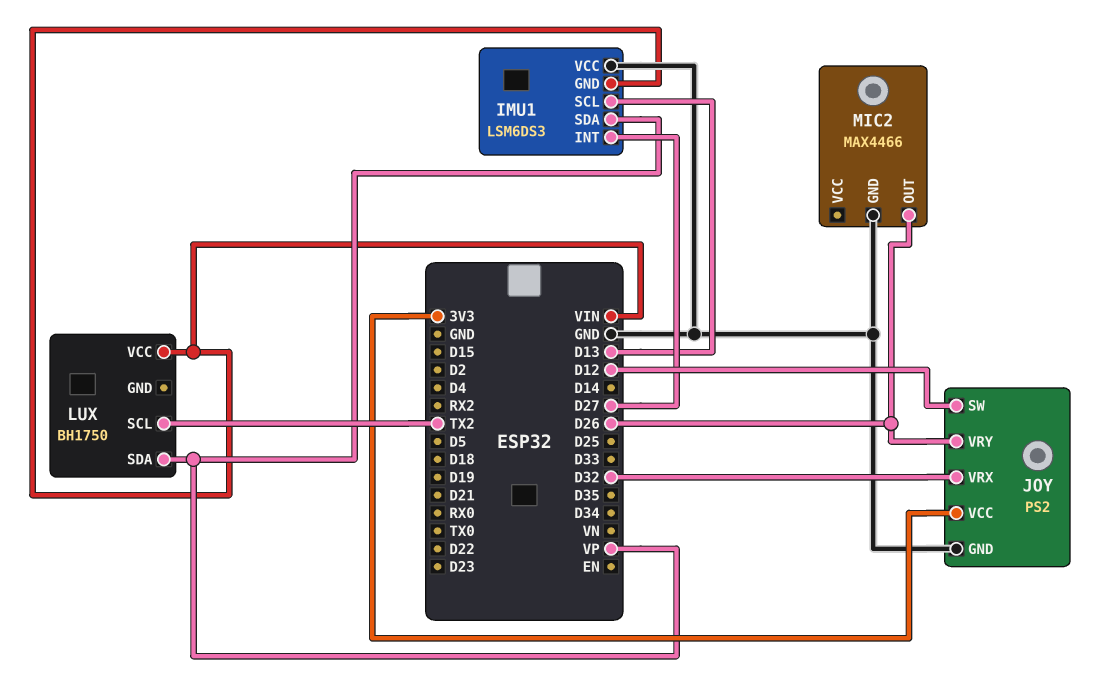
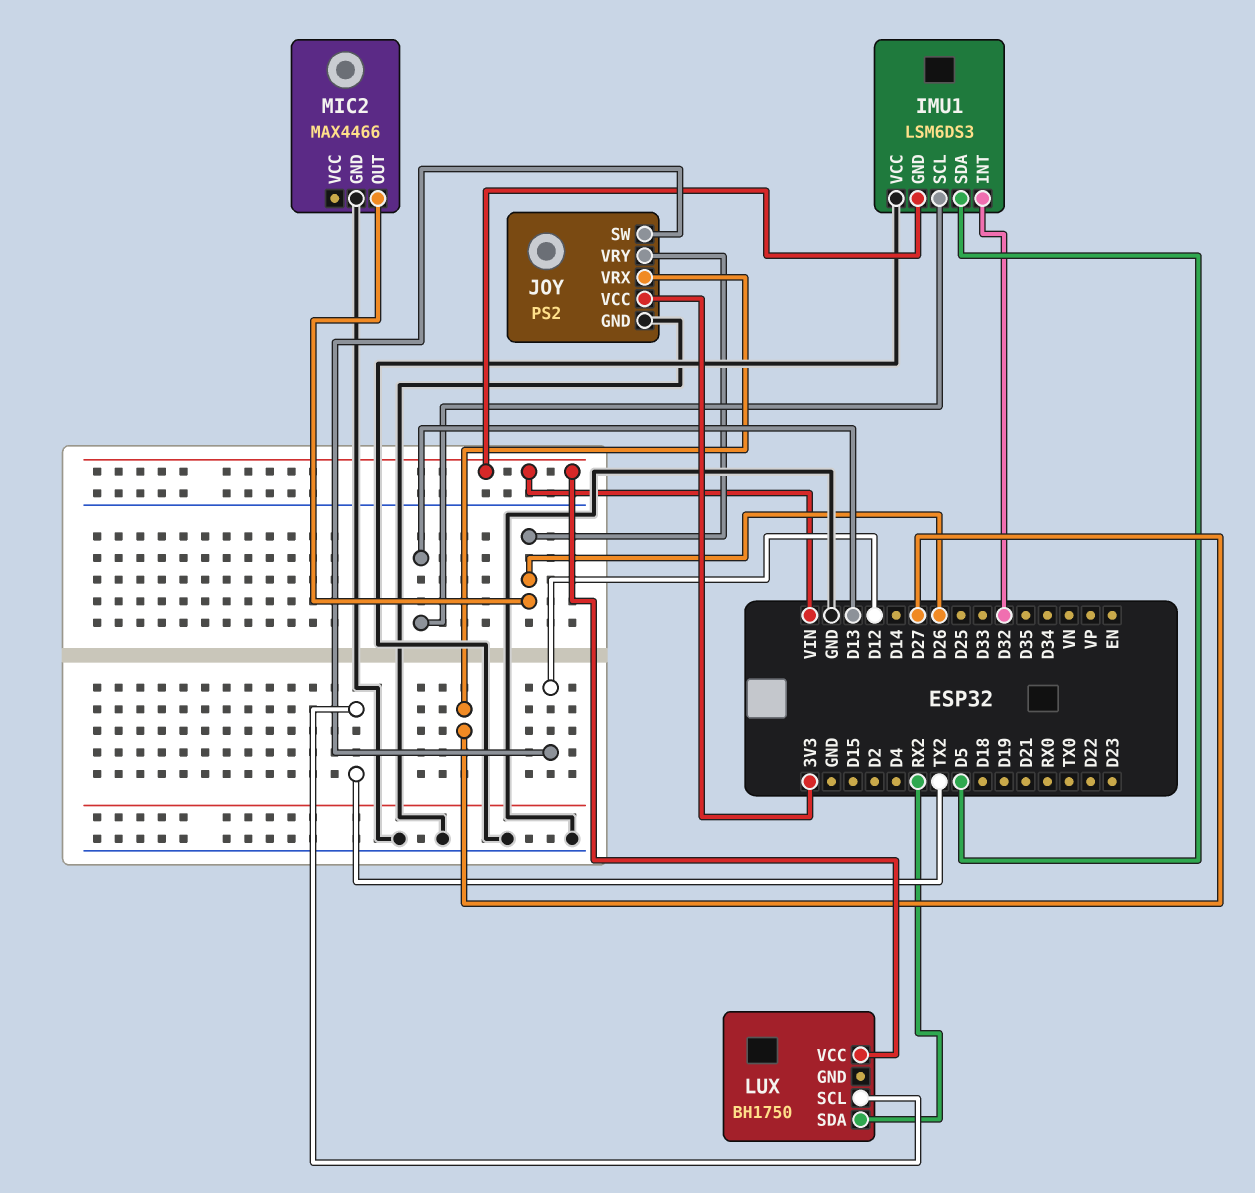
IMU1 pin INT: D27 -> D32
IMU1 pin SDA: VP -> D5
JOY pin VRX: D32 -> D27
LUX pin SDA: VP -> RX2

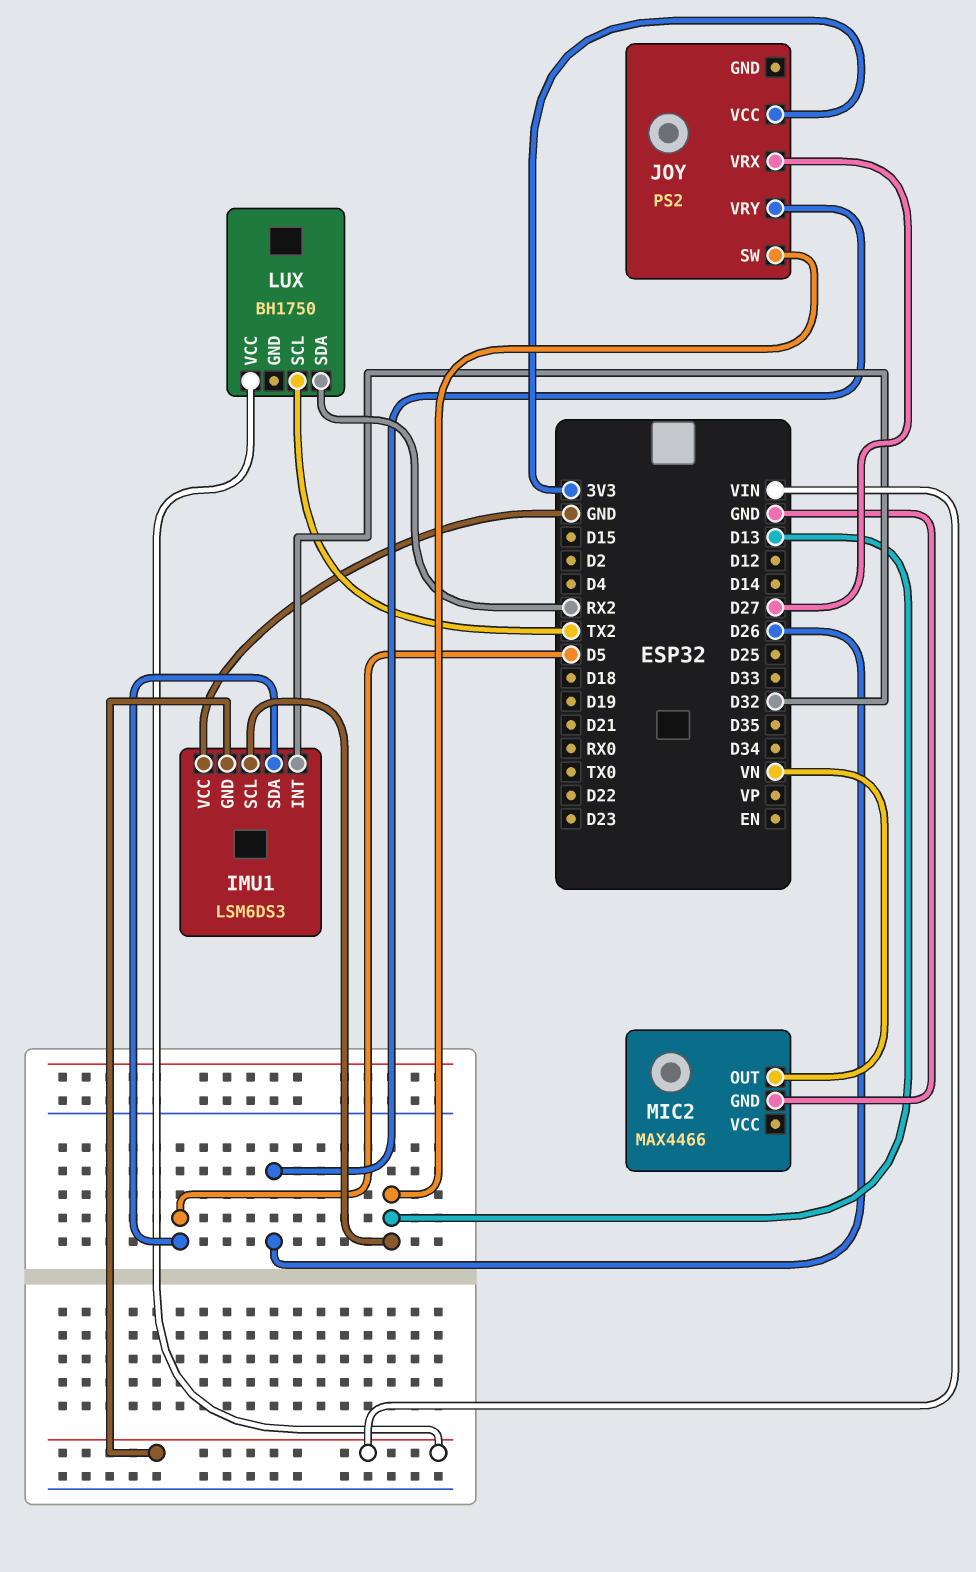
JOY pin GND: GND -> none
JOY pin SW: D12 -> D13
MIC2 pin OUT: D26 -> VN

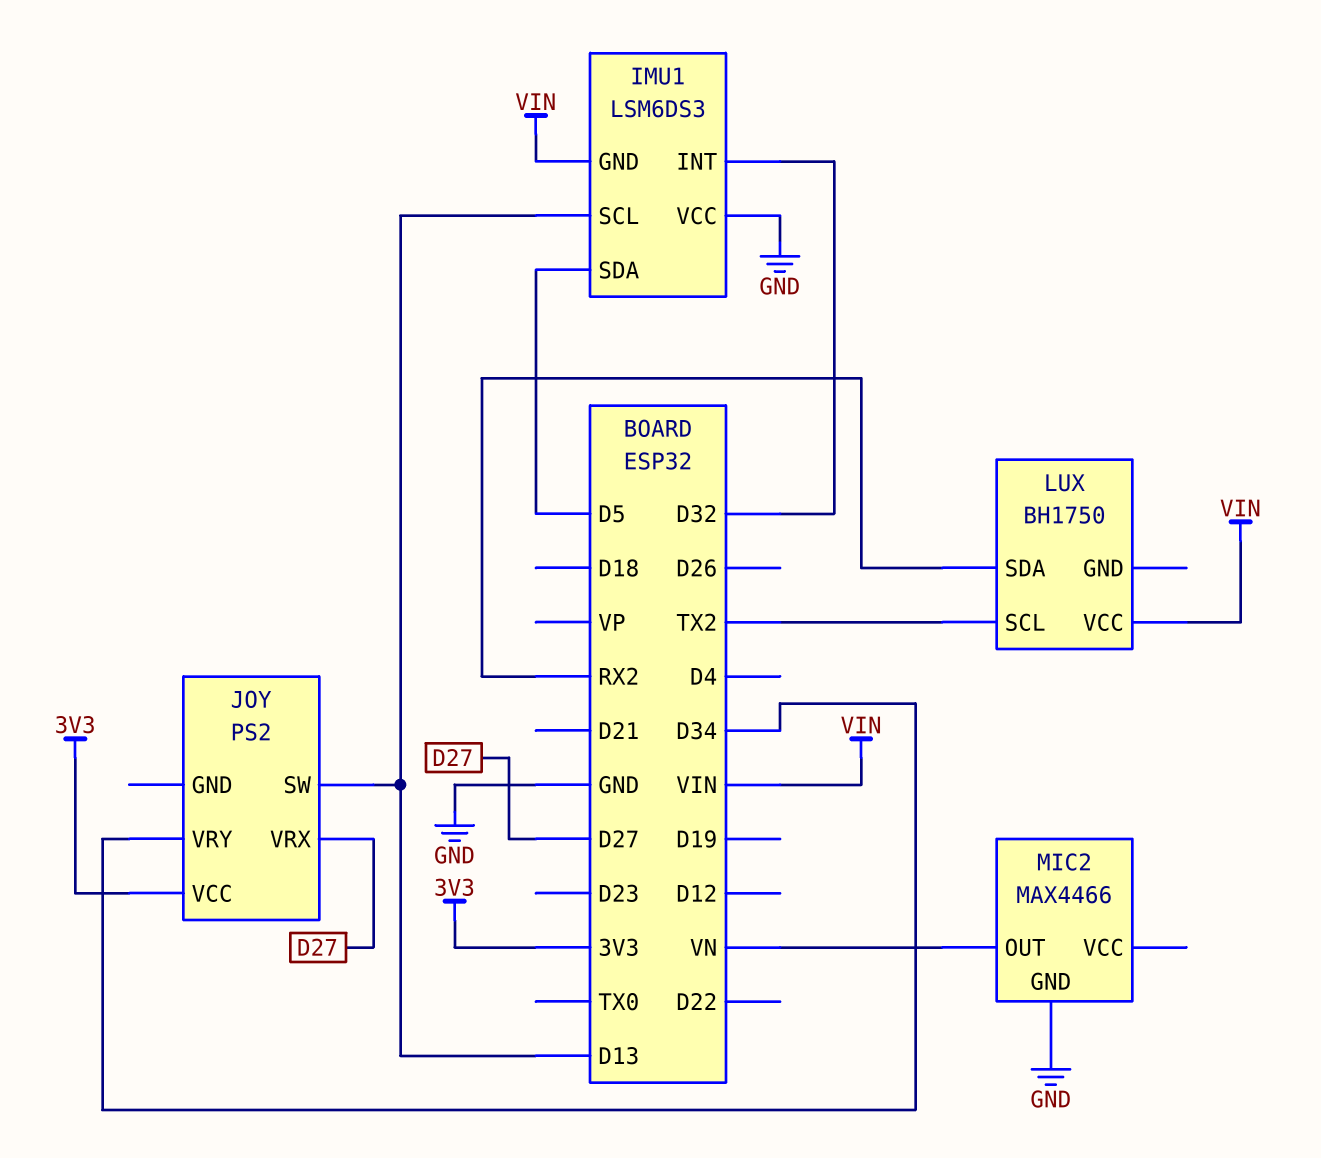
JOY pin VRY: D26 -> D34

